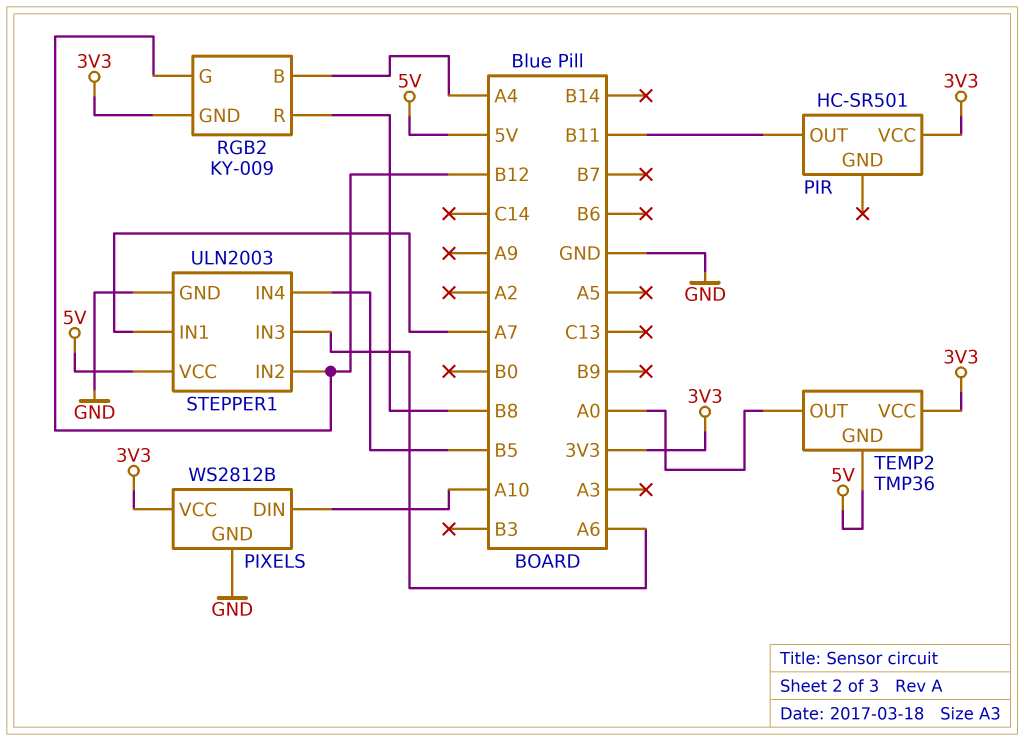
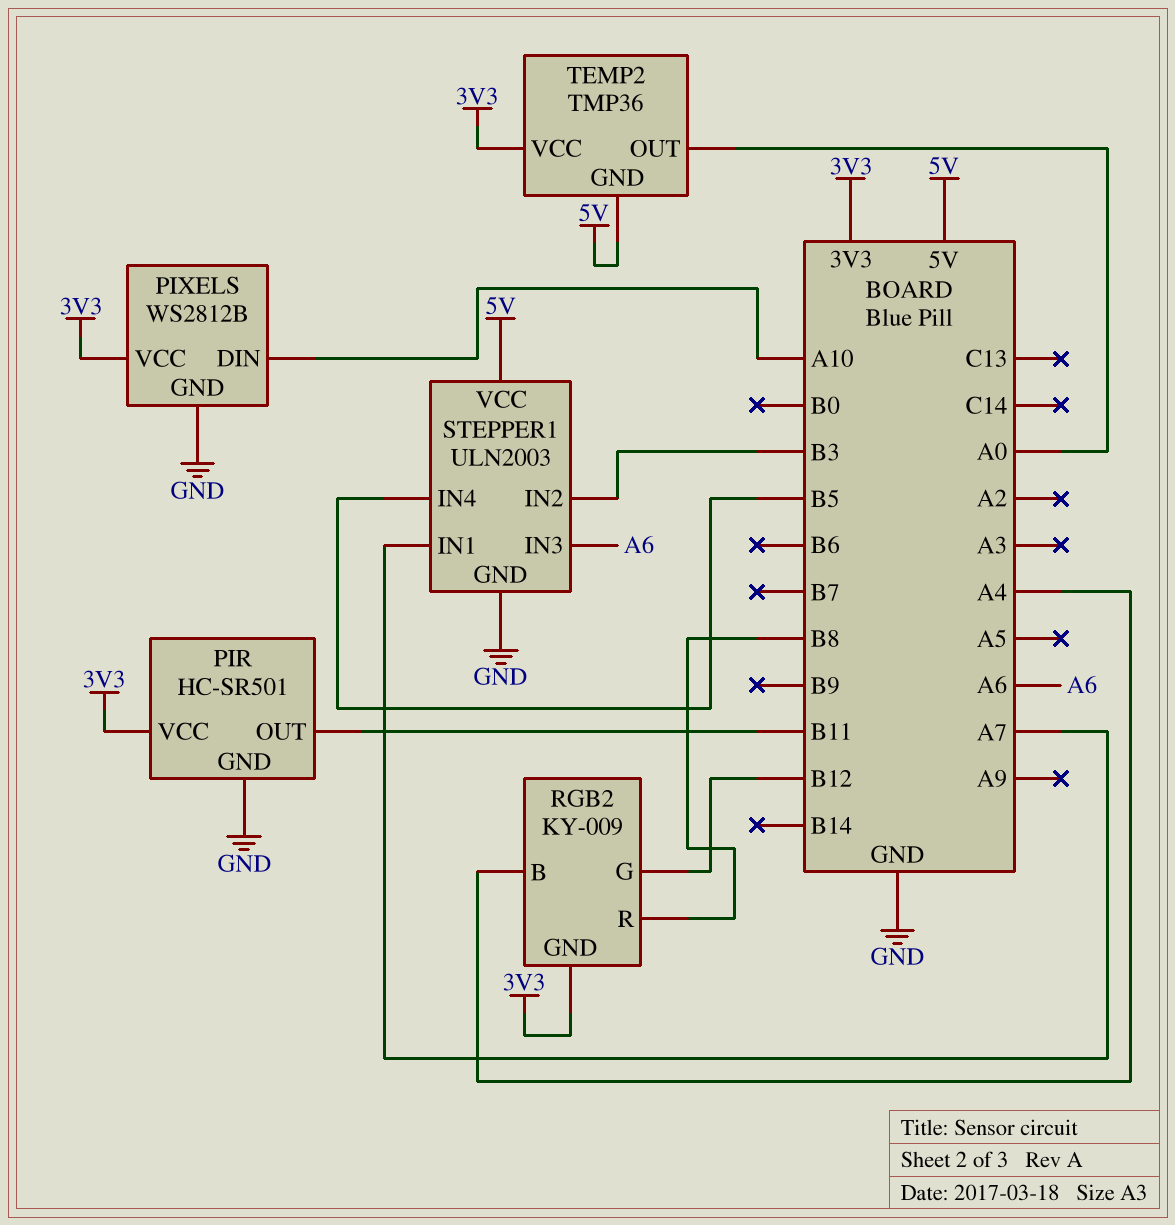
PIR pin GND: none -> GND
STEPPER1 pin IN2: B12 -> B3

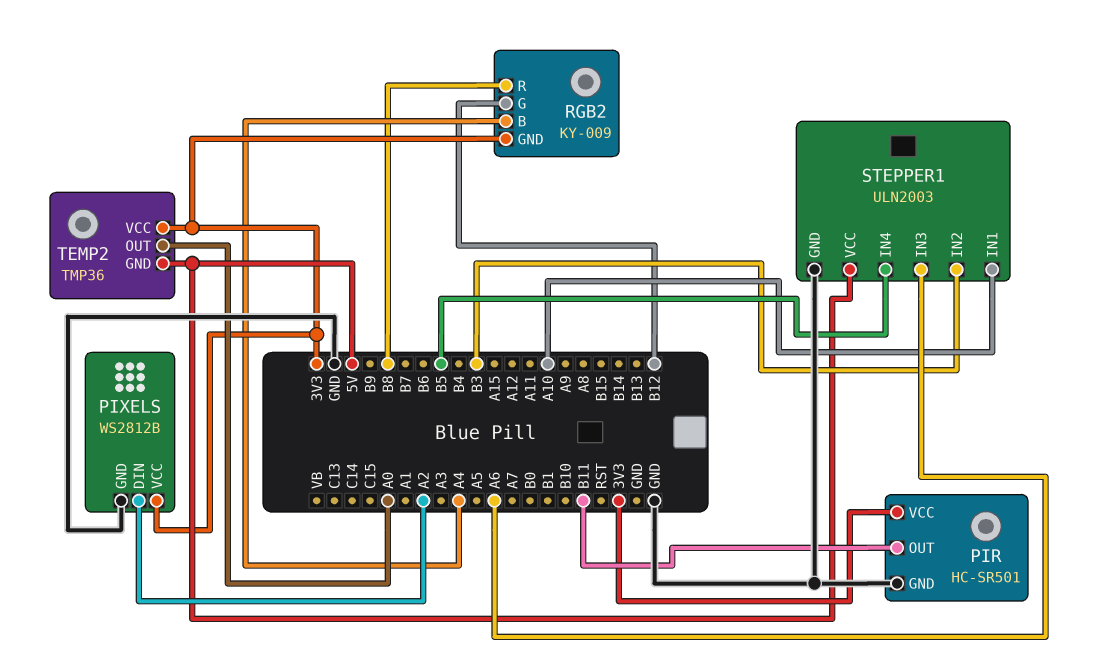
PIXELS pin DIN: A10 -> A2
STEPPER1 pin IN1: A7 -> A10

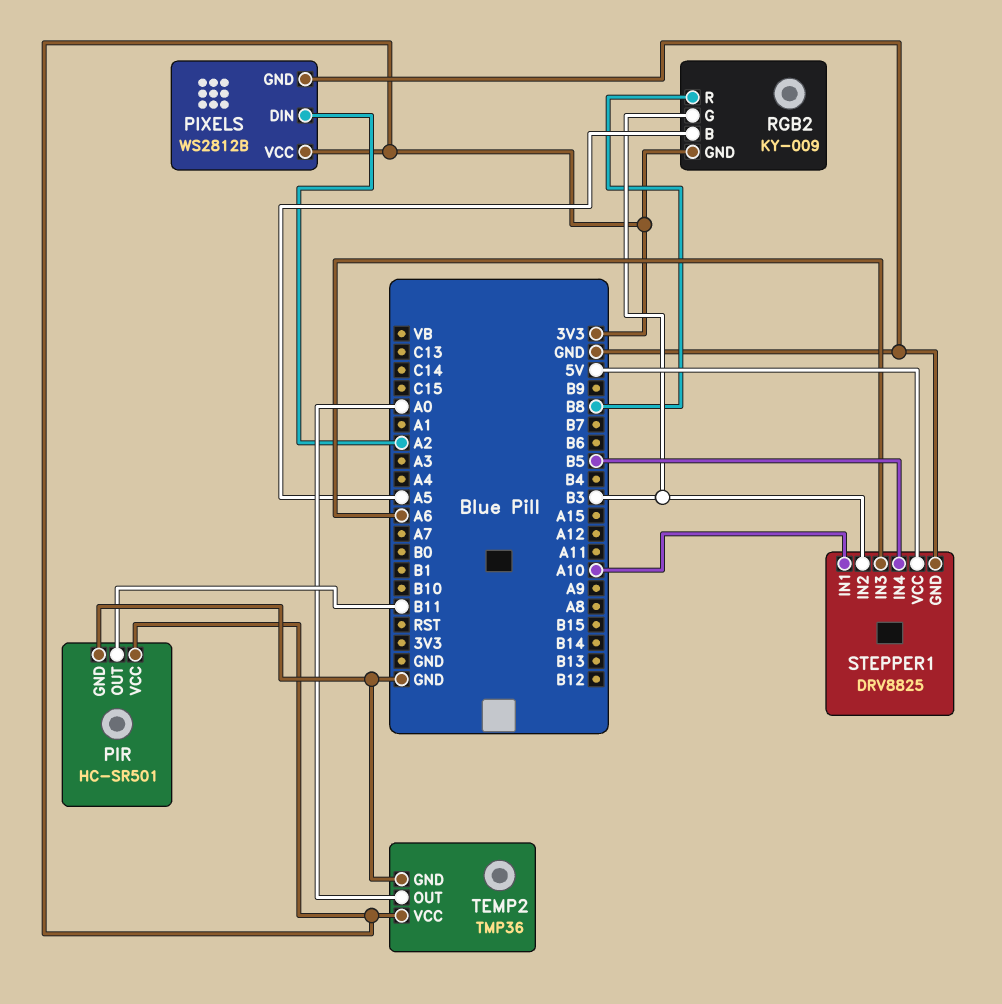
RGB2 pin B: A4 -> A5
RGB2 pin G: B12 -> B3
STEPPER1: ULN2003 -> DRV8825
TEMP2 pin GND: 5V -> GND

